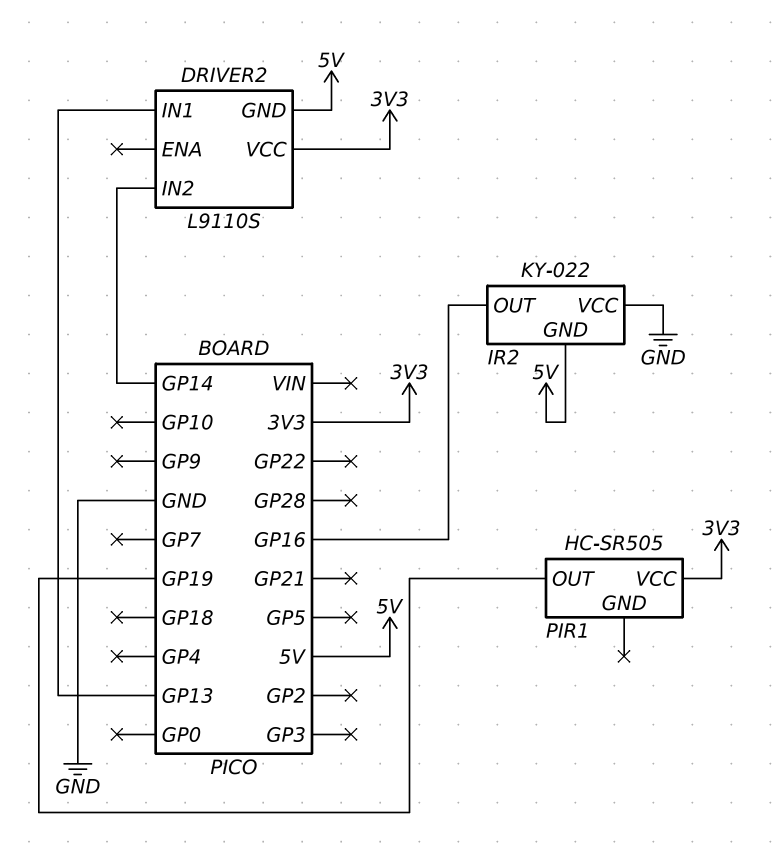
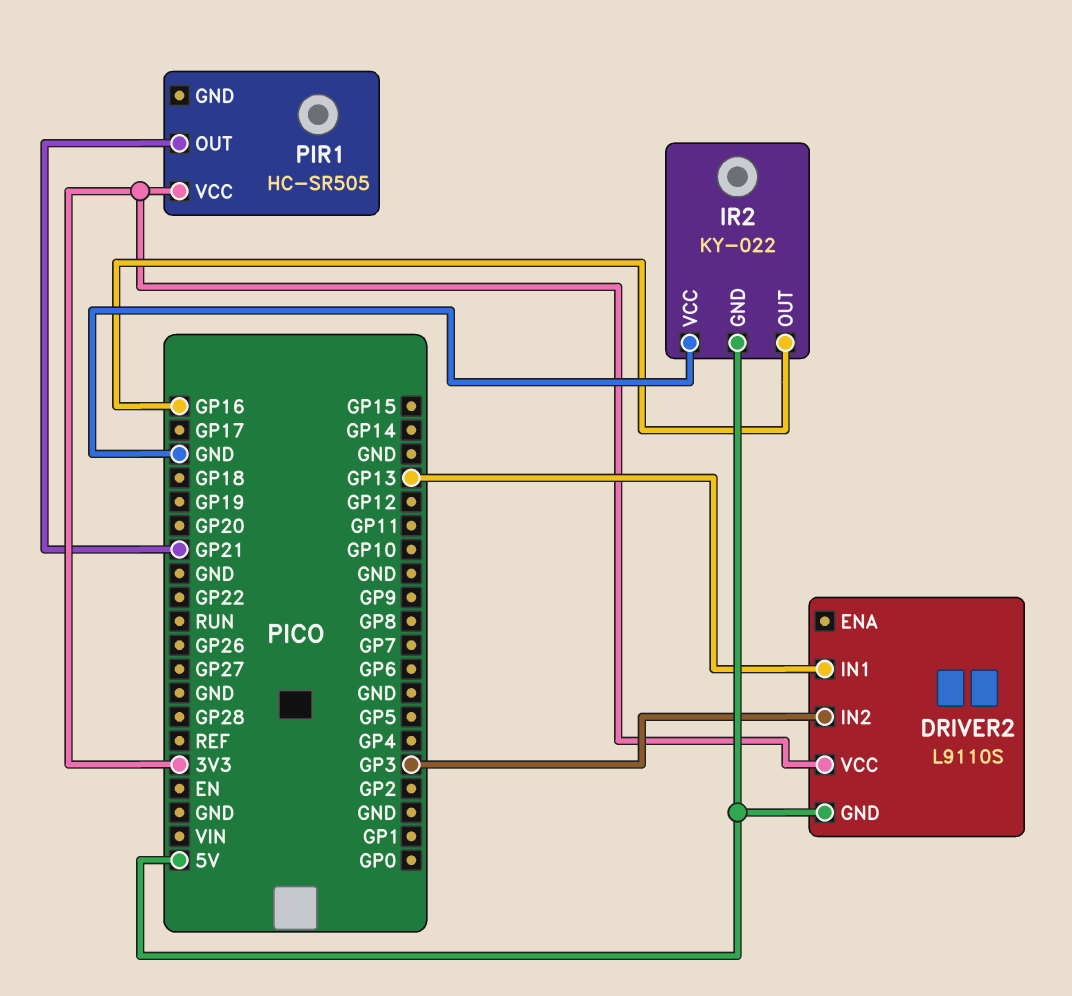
DRIVER2 pin IN2: GP14 -> GP3
PIR1 pin OUT: GP19 -> GP21

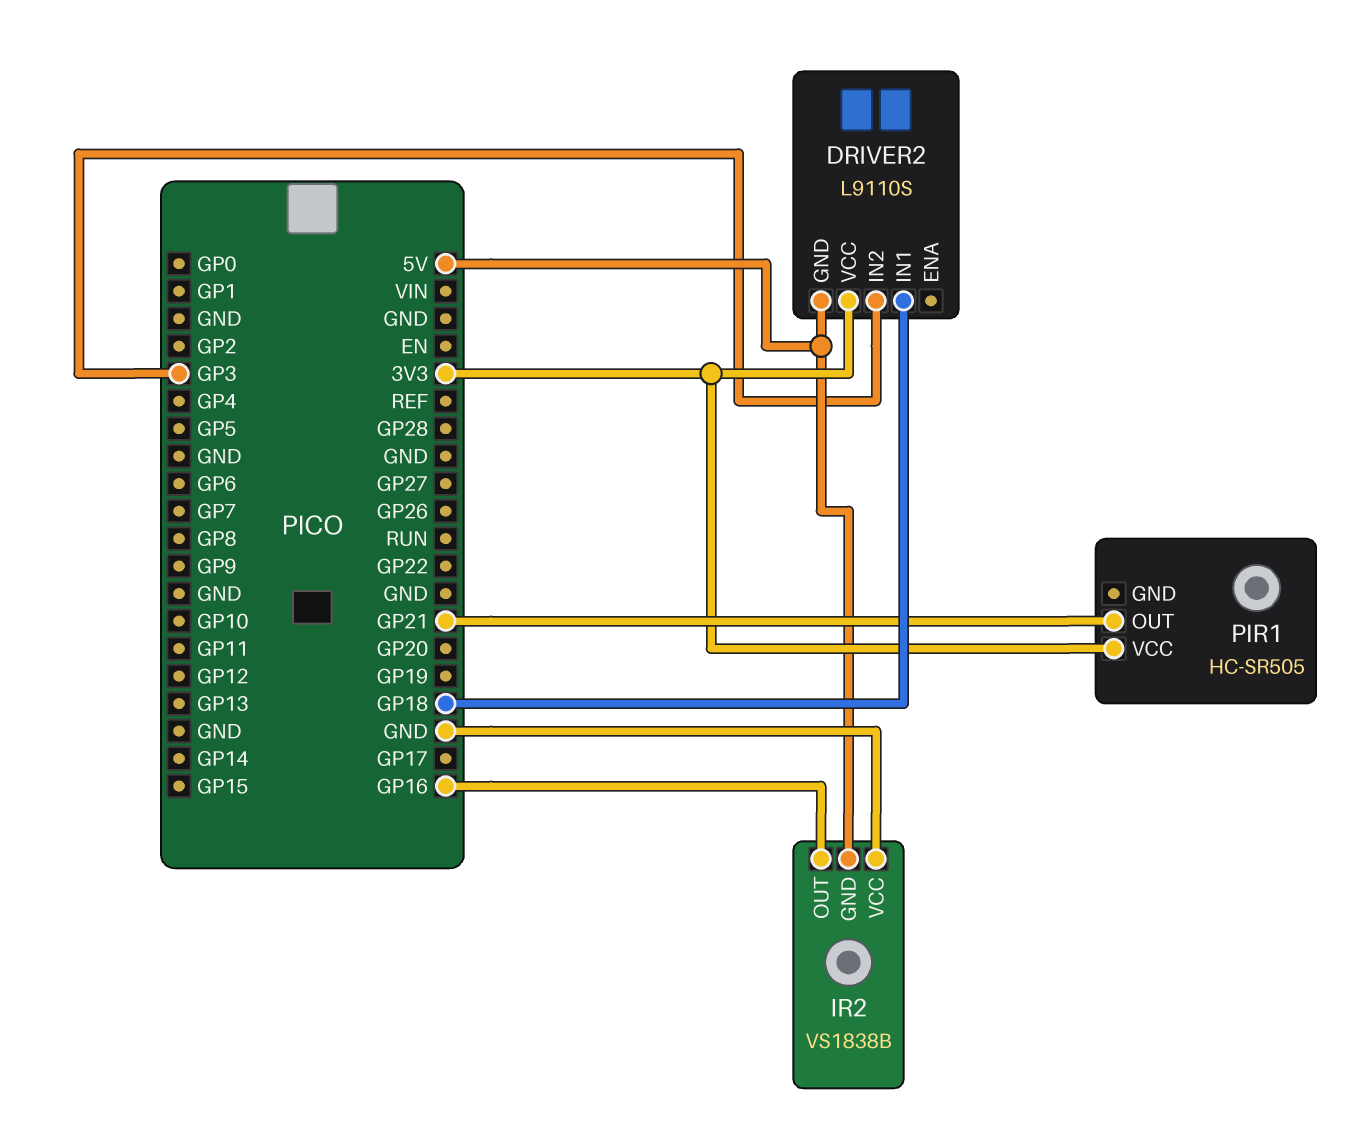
DRIVER2 pin IN1: GP13 -> GP18
IR2: KY-022 -> VS1838B

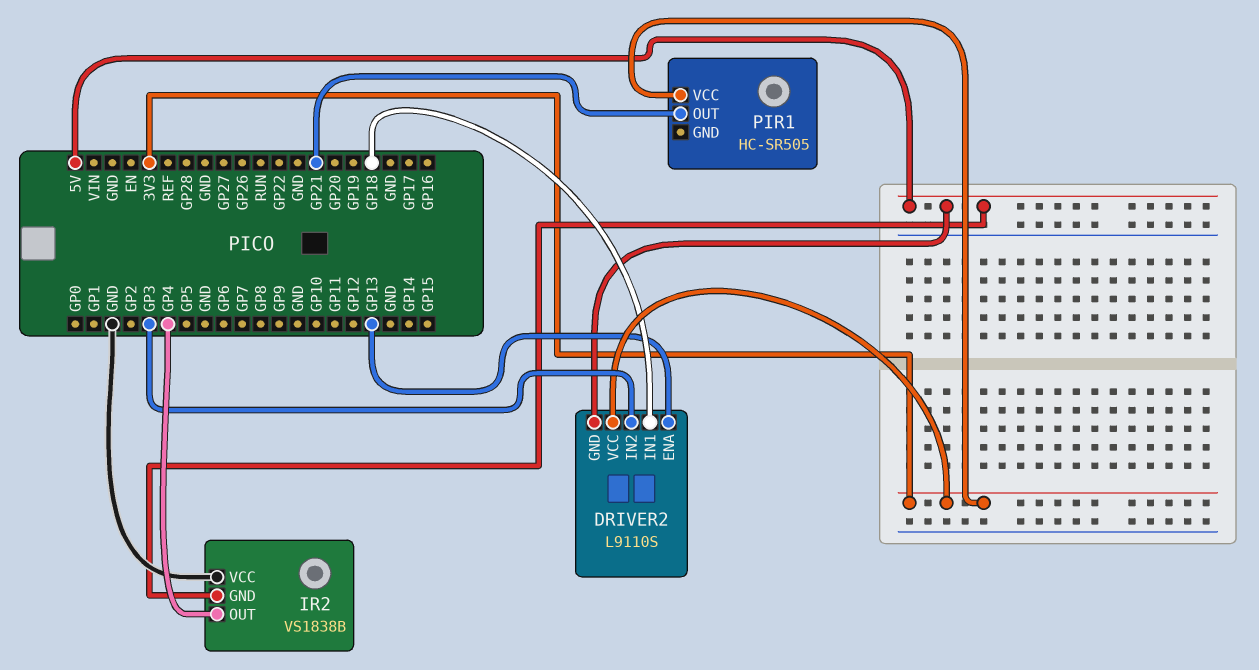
DRIVER2 pin ENA: none -> GP13
IR2 pin OUT: GP16 -> GP4

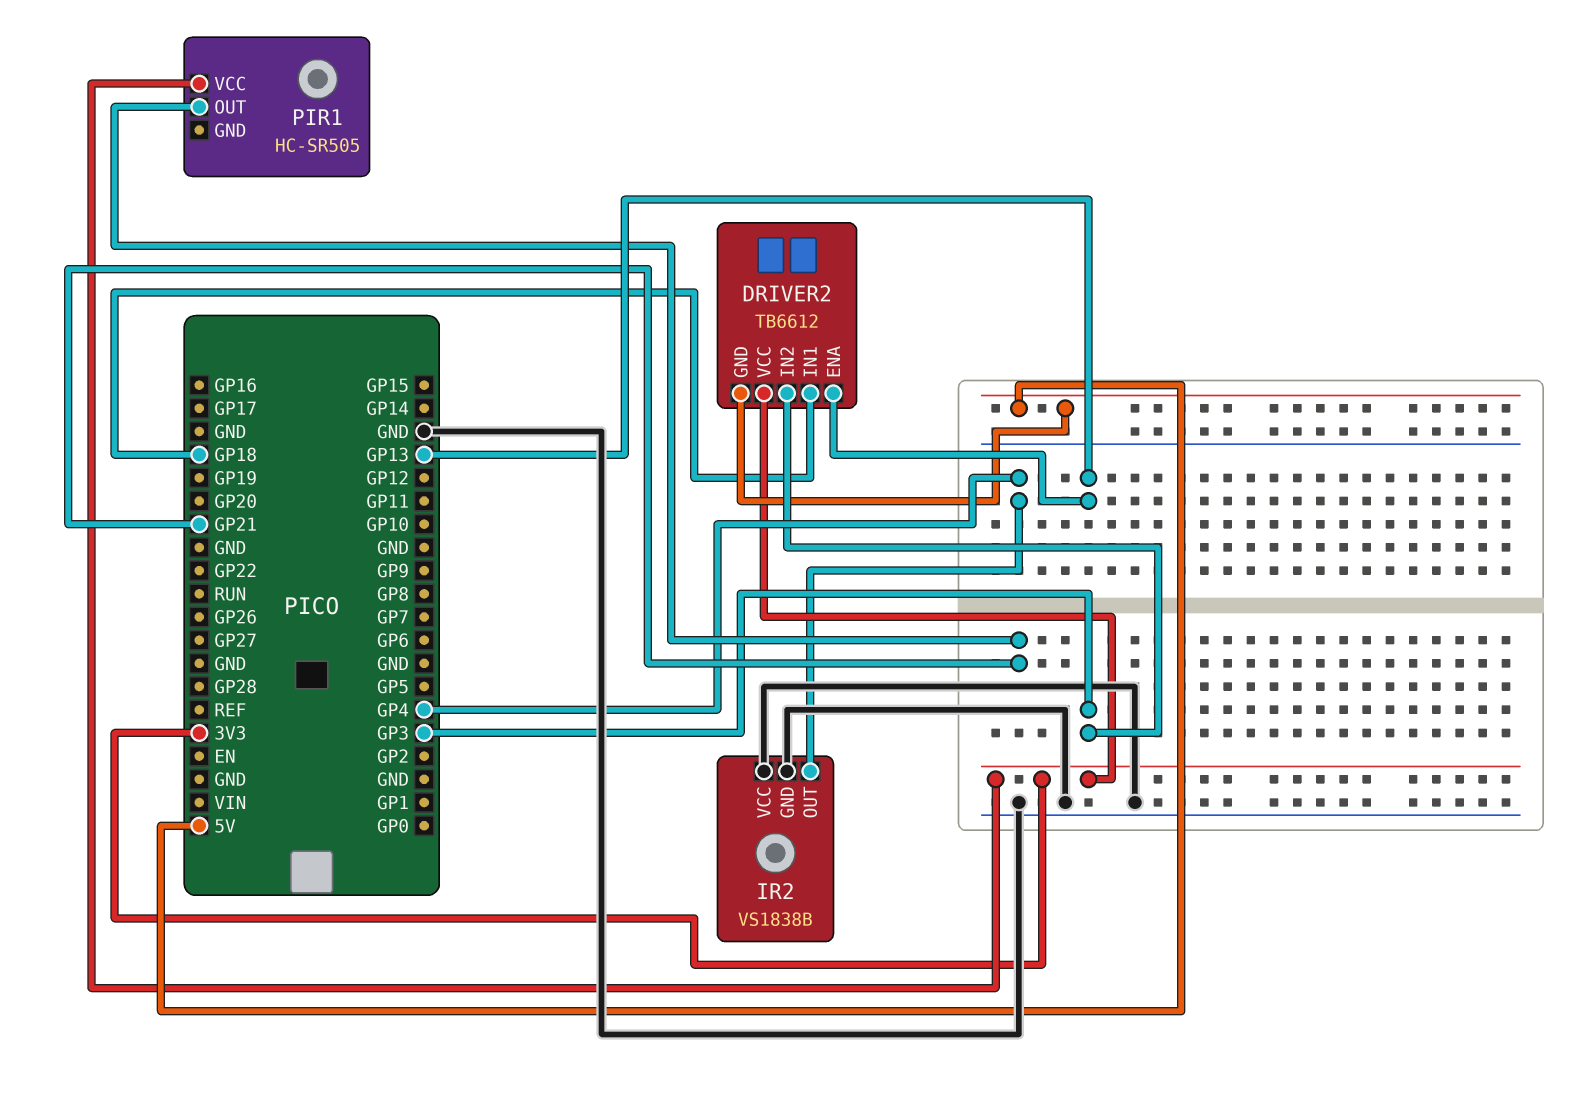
DRIVER2: L9110S -> TB6612
IR2 pin GND: 5V -> GND

